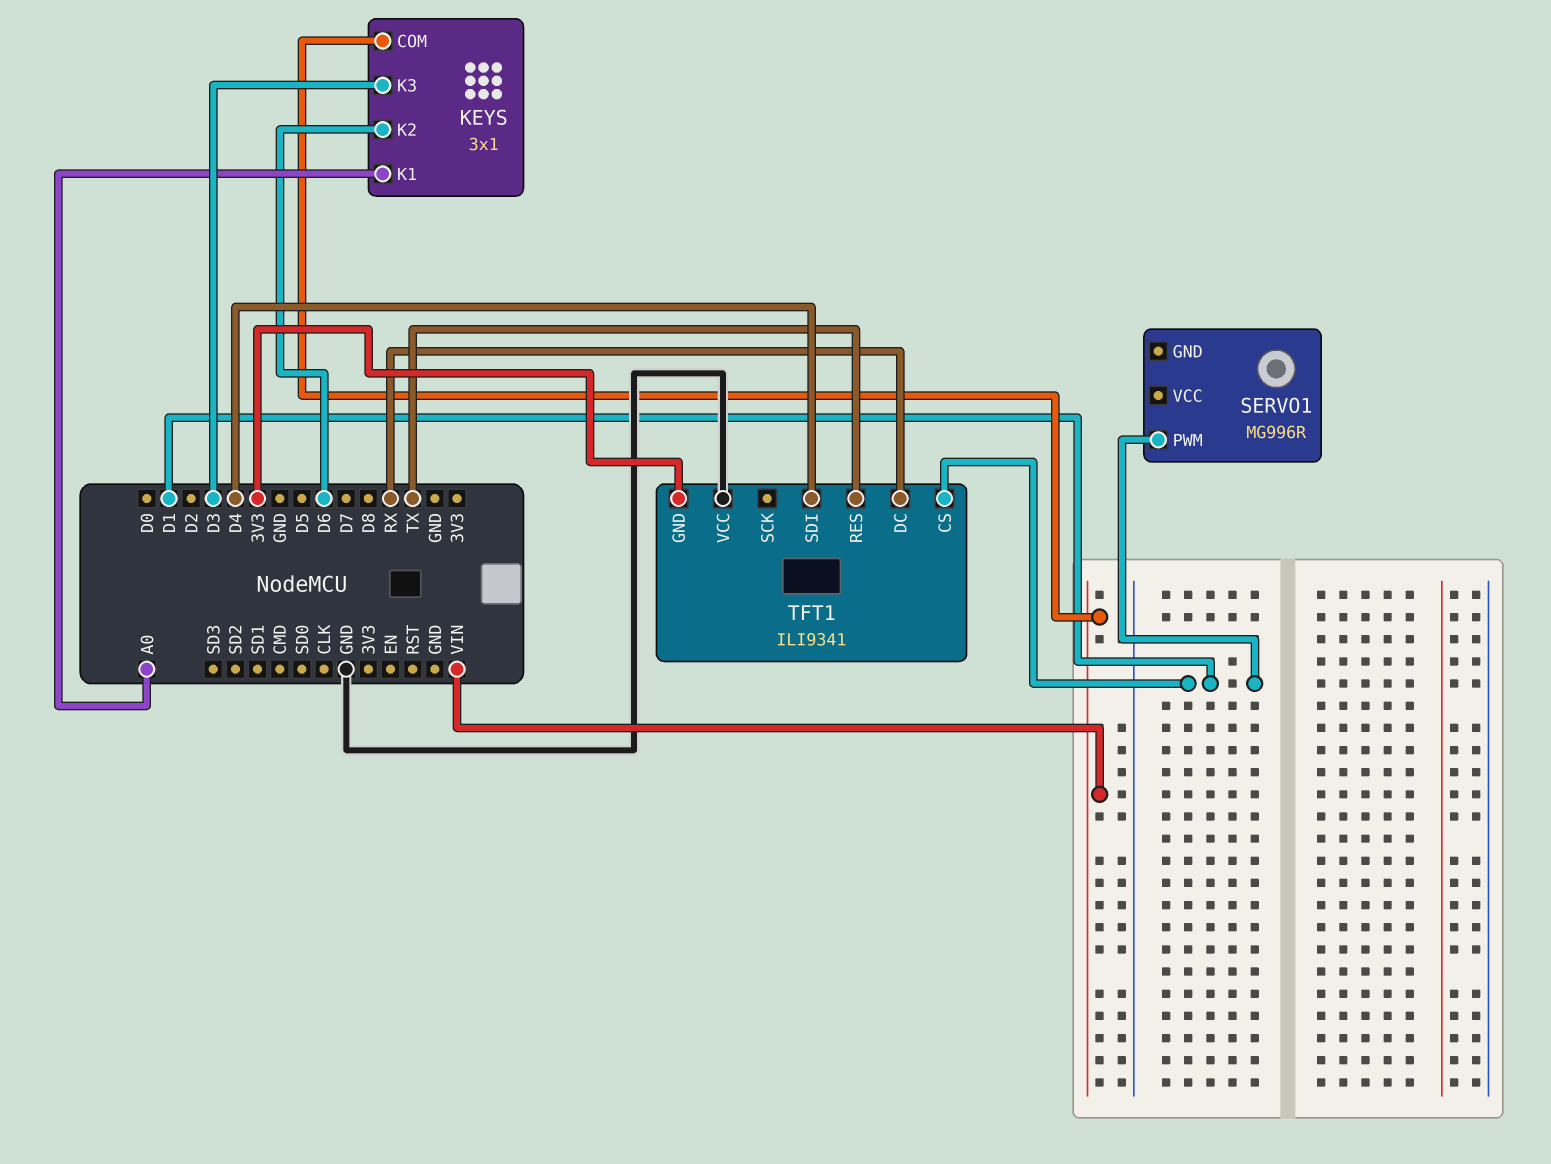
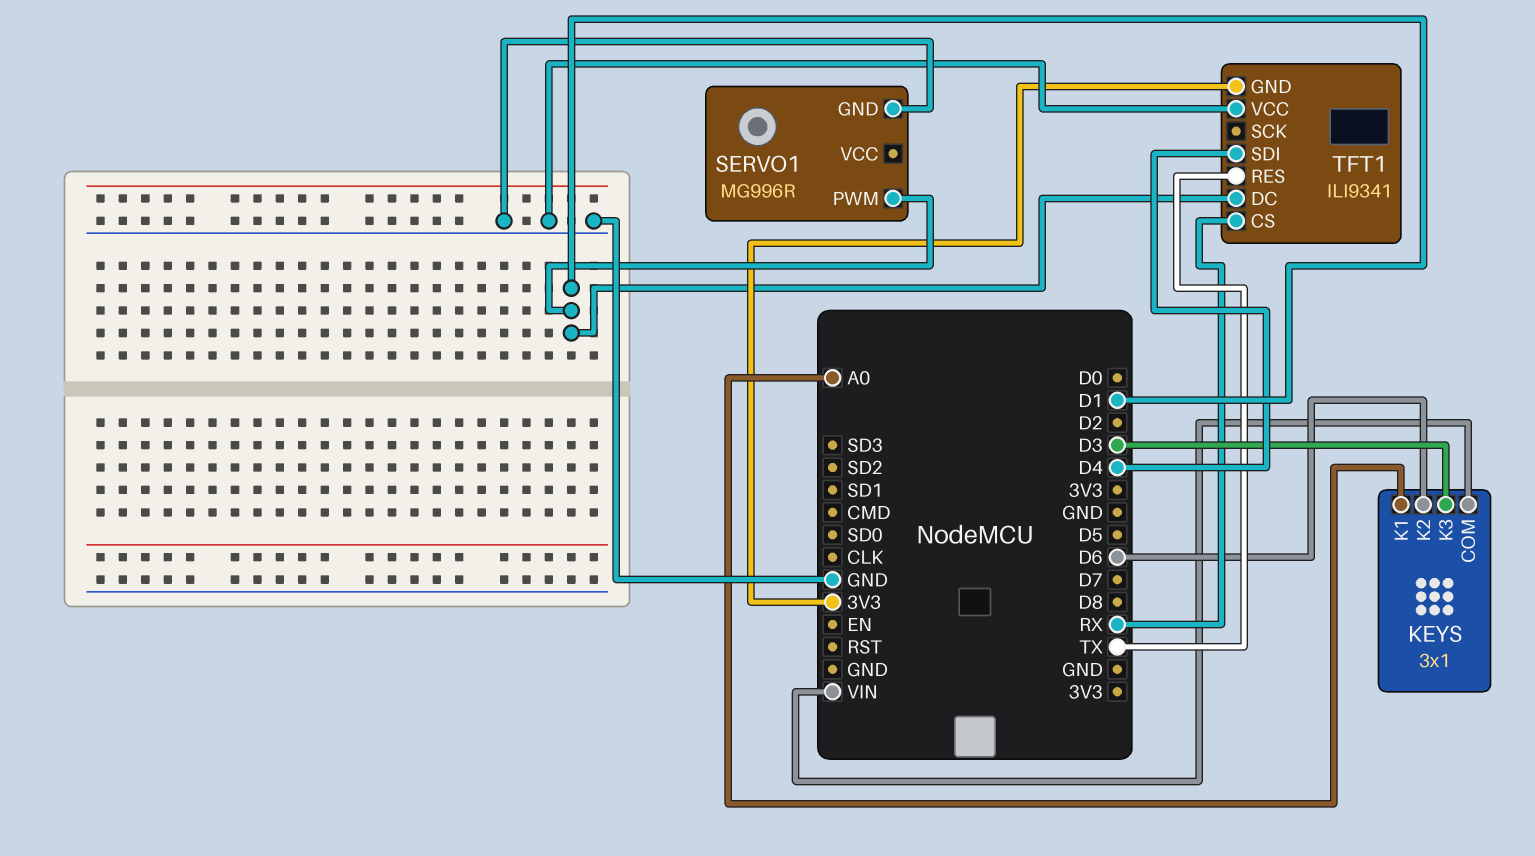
SERVO1 pin GND: none -> GND
TFT1 pin CS: D1 -> RX
TFT1 pin DC: RX -> D1

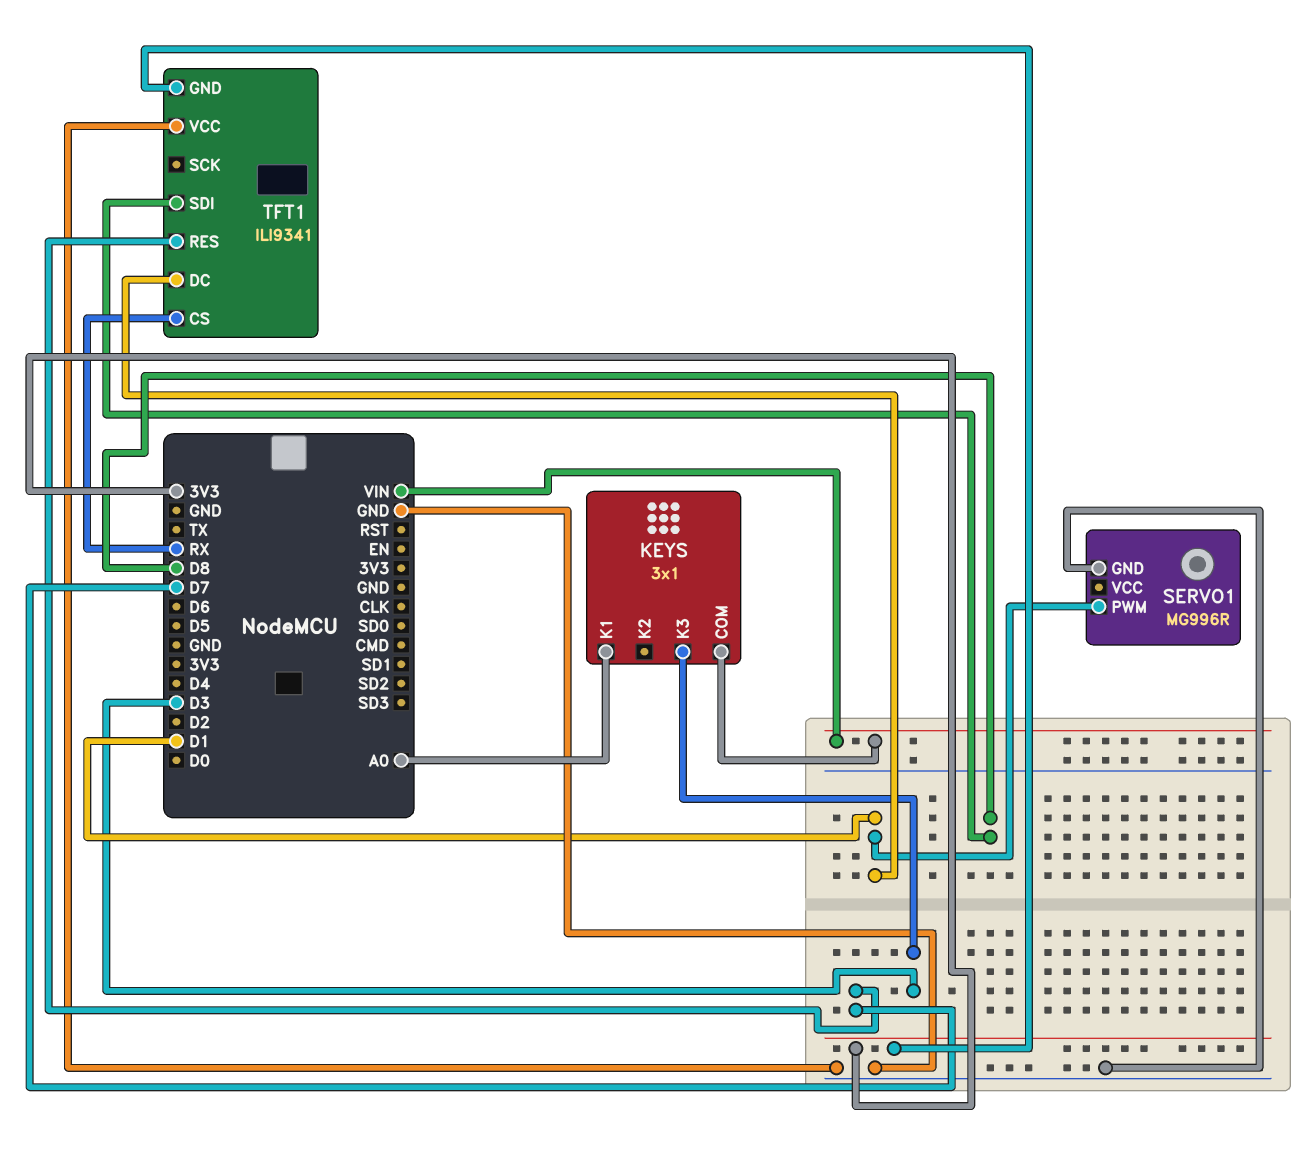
KEYS pin K2: D6 -> none
TFT1 pin RES: TX -> D7
TFT1 pin SDI: D4 -> D8

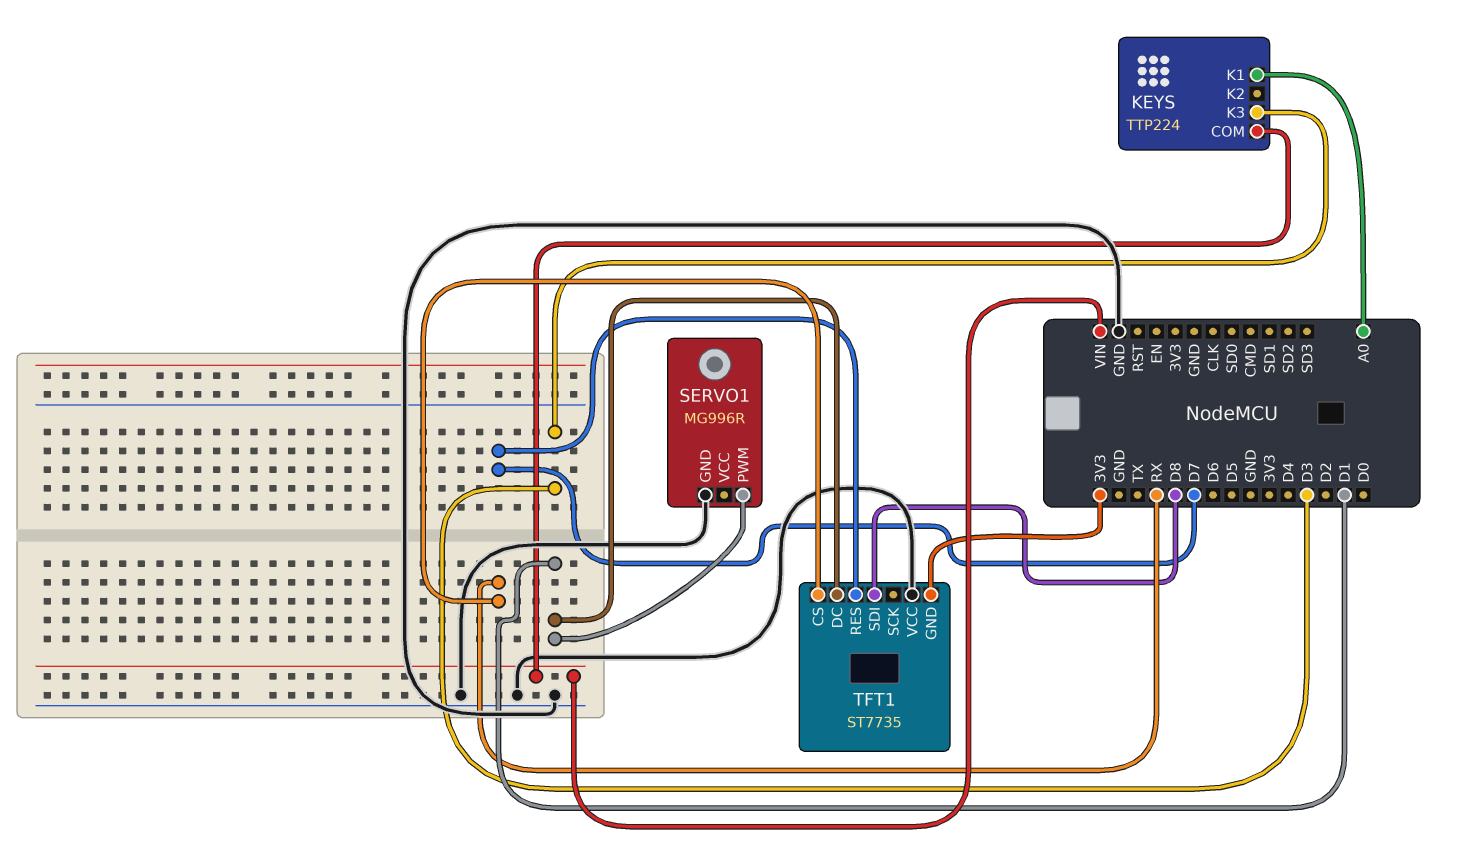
KEYS: 3x1 -> TTP224
TFT1: ILI9341 -> ST7735

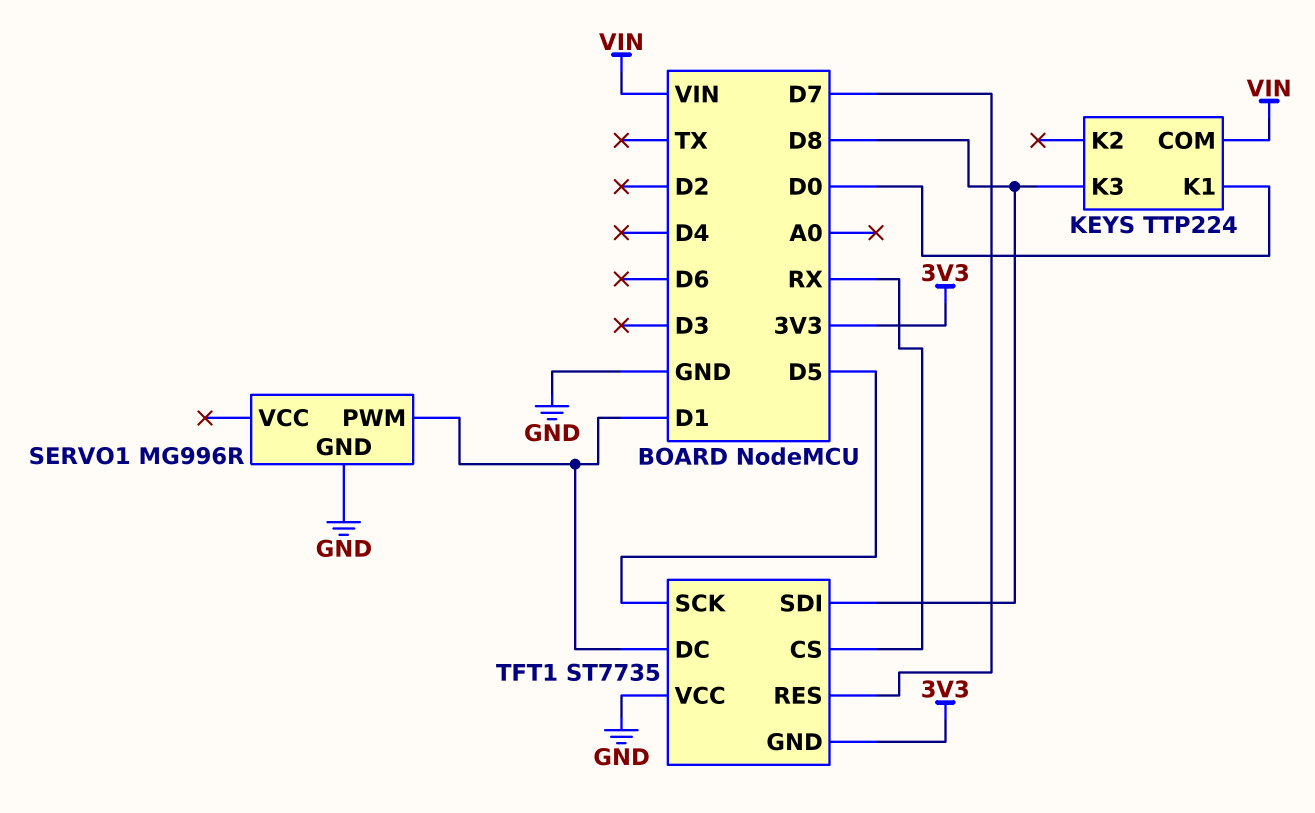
KEYS pin K1: A0 -> D0
KEYS pin K3: D3 -> D8
TFT1 pin SCK: none -> D5

